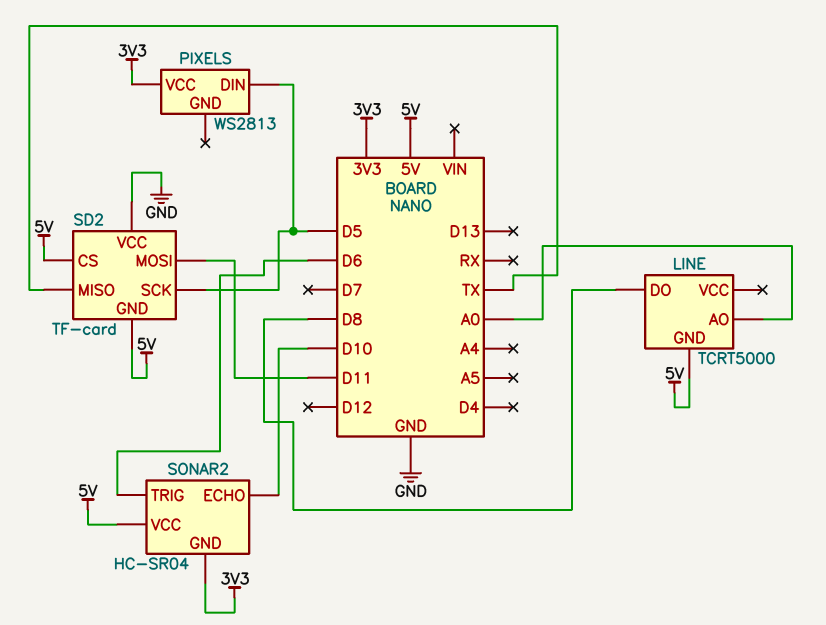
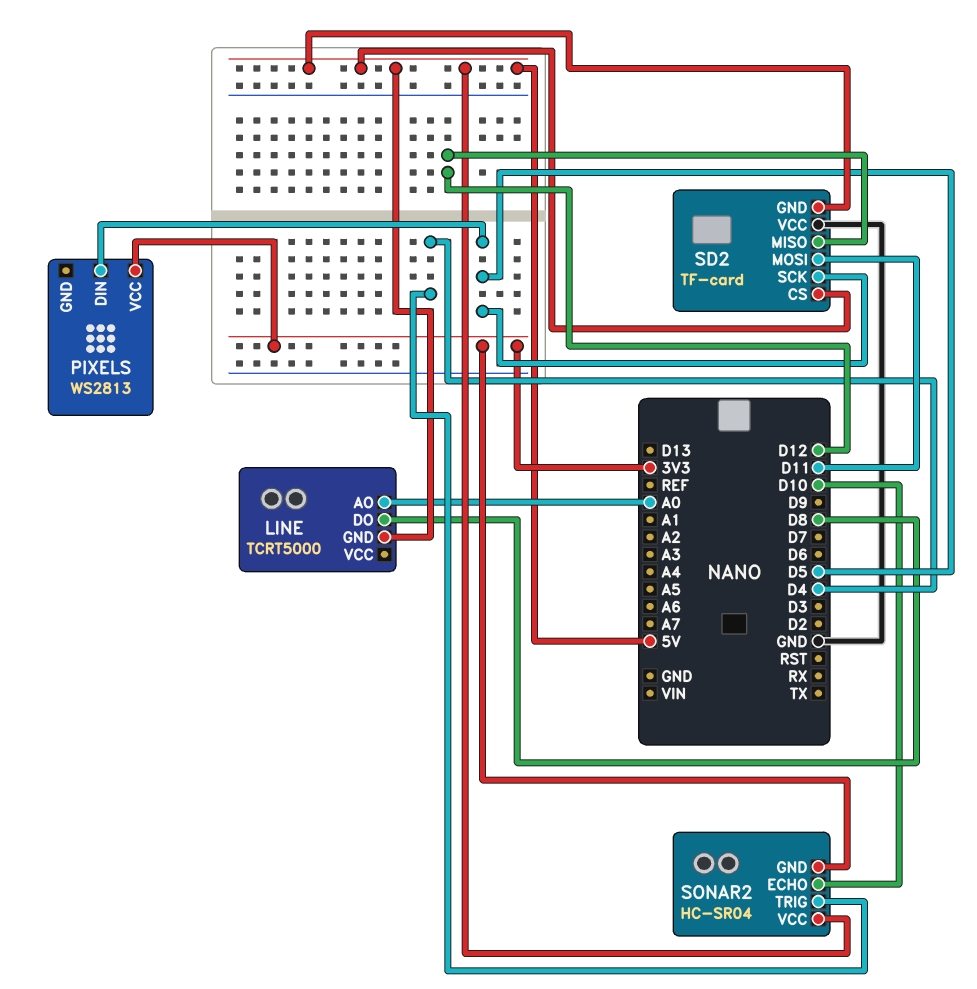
SD2 pin MISO: TX -> D12
SONAR2 pin TRIG: D6 -> D4

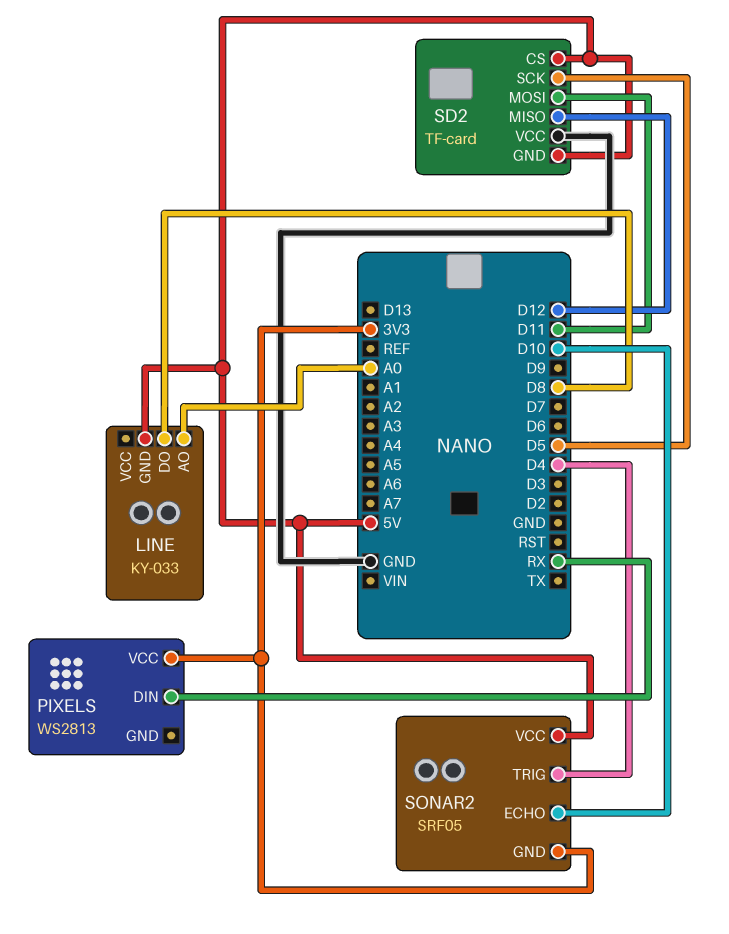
LINE: TCRT5000 -> KY-033
PIXELS pin DIN: D5 -> RX
SONAR2: HC-SR04 -> SRF05

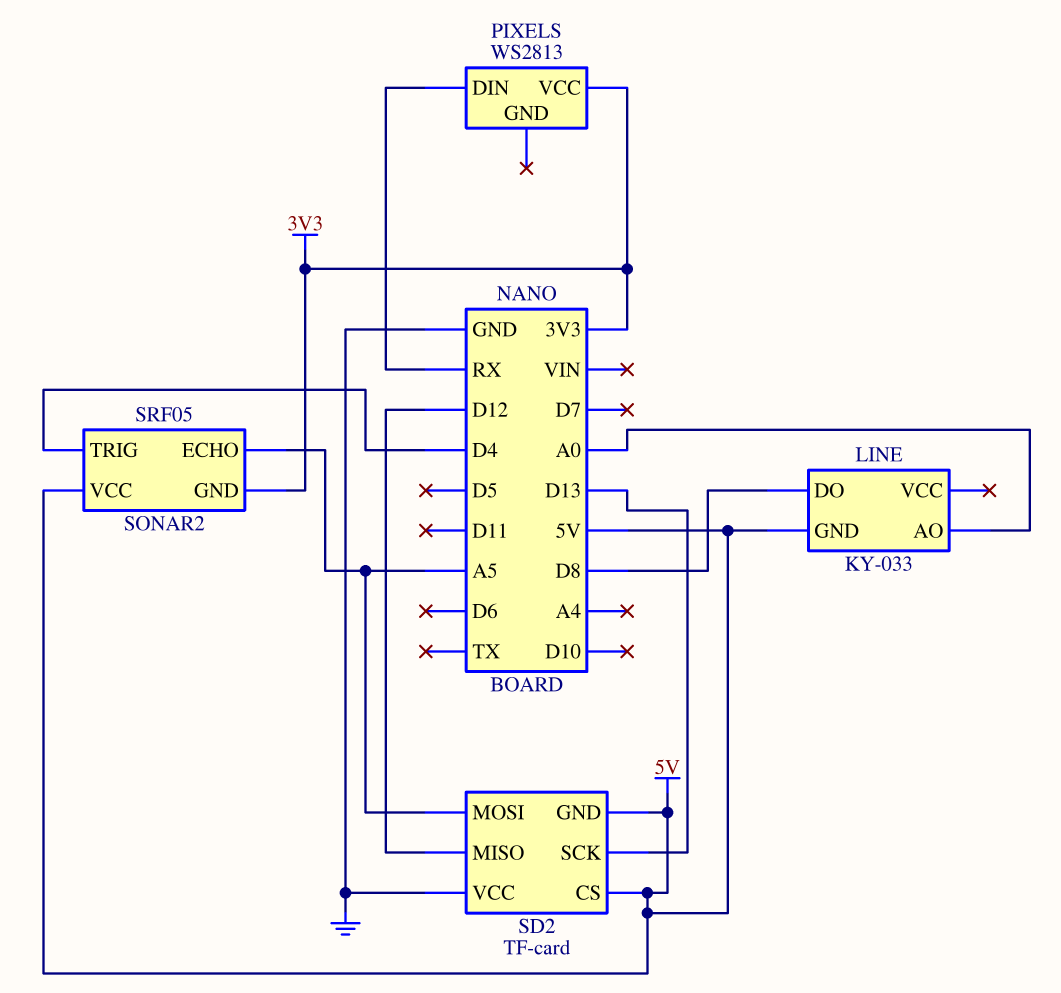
SD2 pin MOSI: D11 -> A5
SD2 pin SCK: D5 -> D13
SONAR2 pin ECHO: D10 -> A5

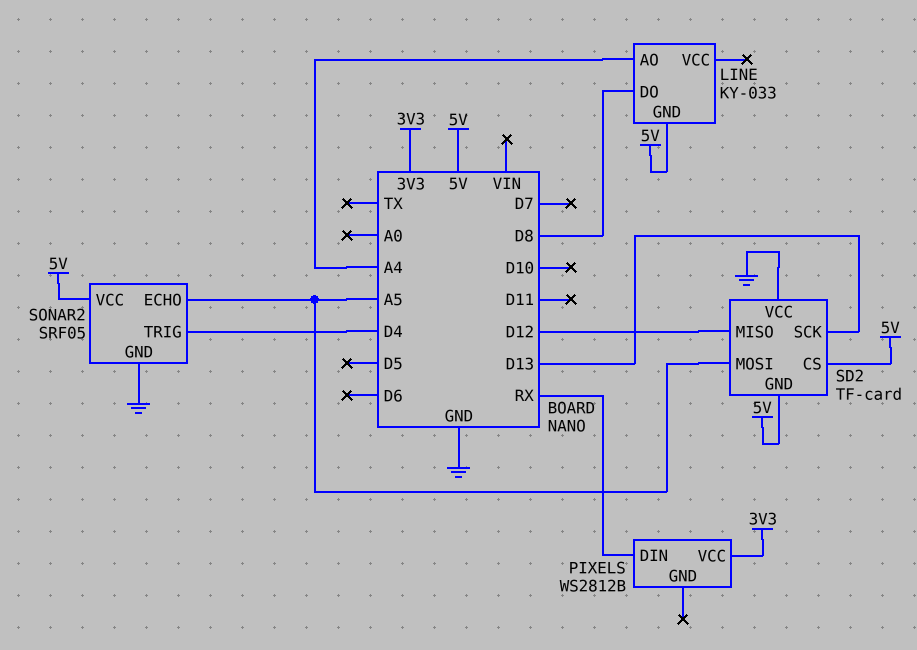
LINE pin AO: A0 -> A4
PIXELS: WS2813 -> WS2812B
SONAR2 pin GND: 3V3 -> GND

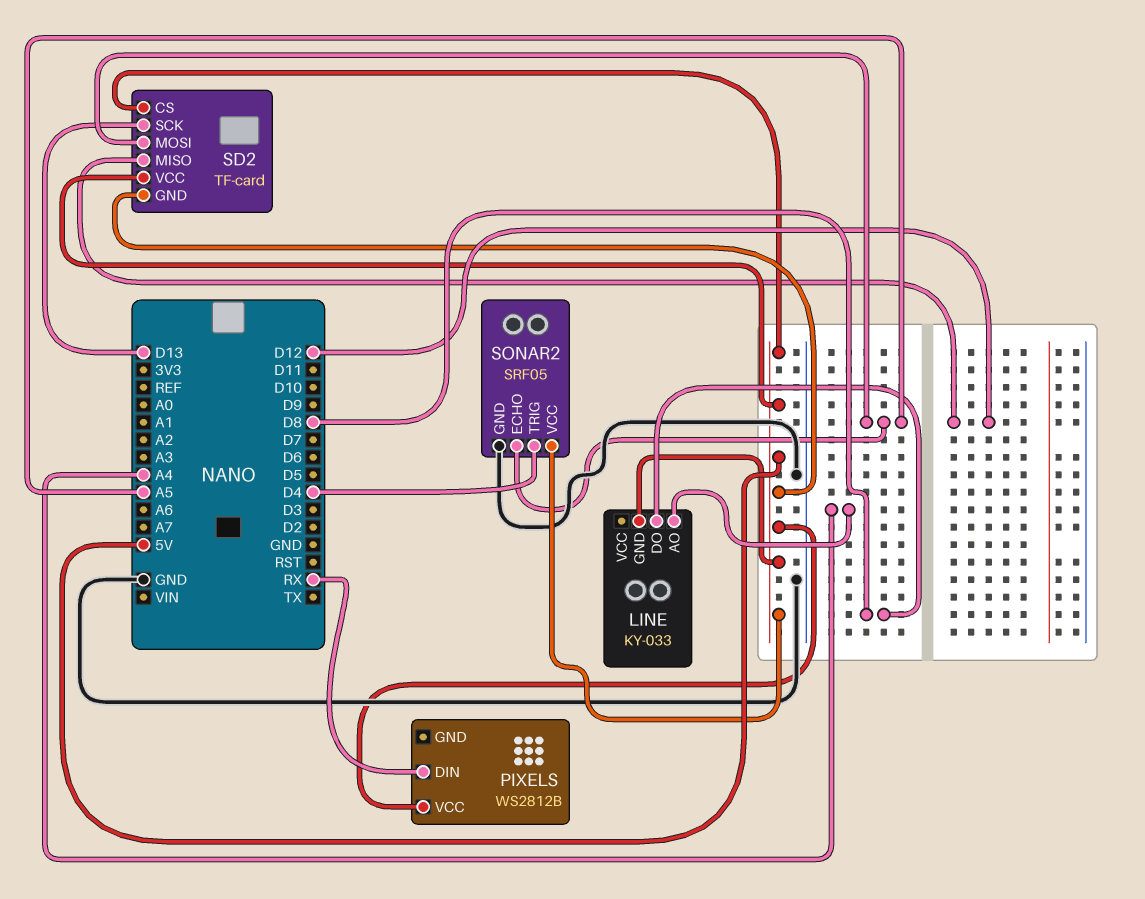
PIXELS pin VCC: 3V3 -> 5V
SD2 pin VCC: GND -> 5V

